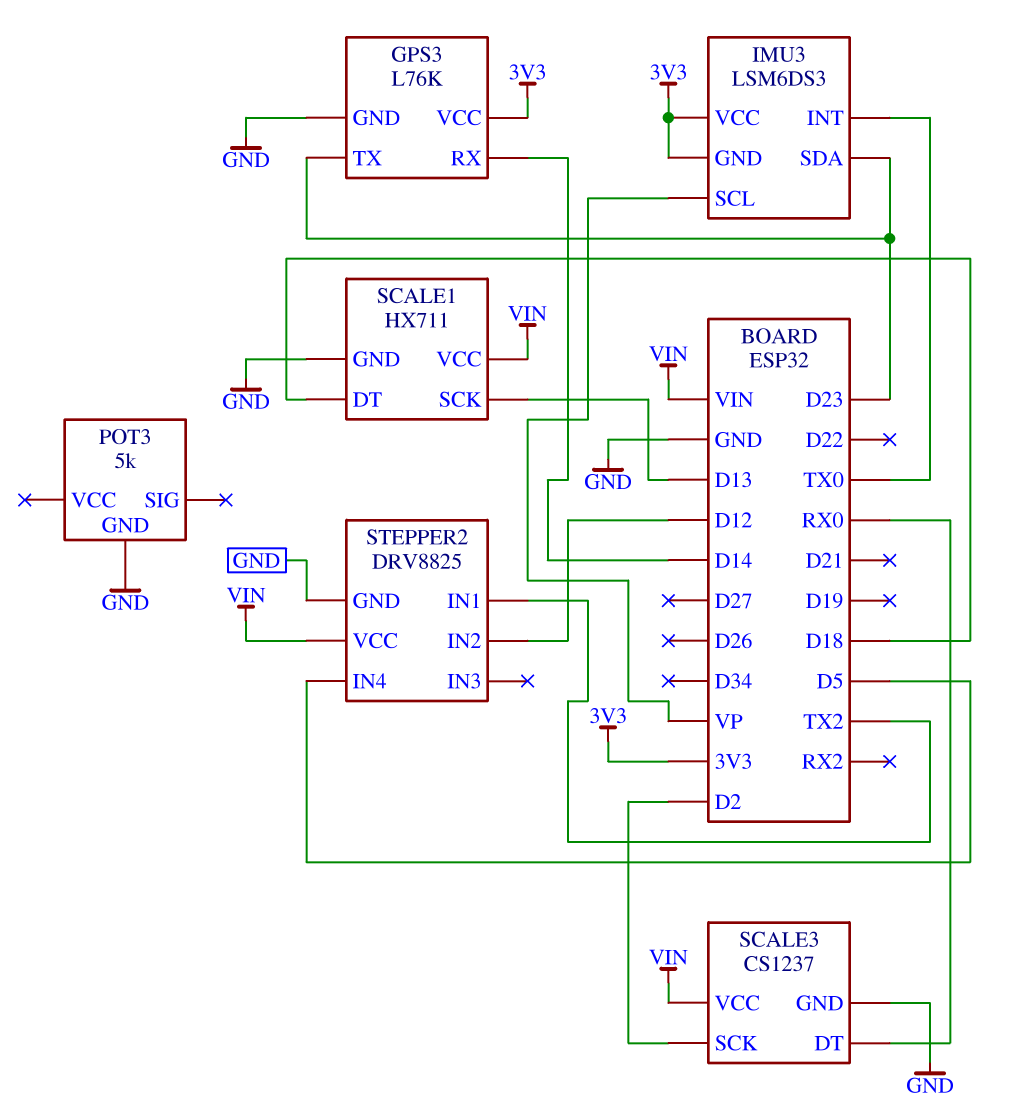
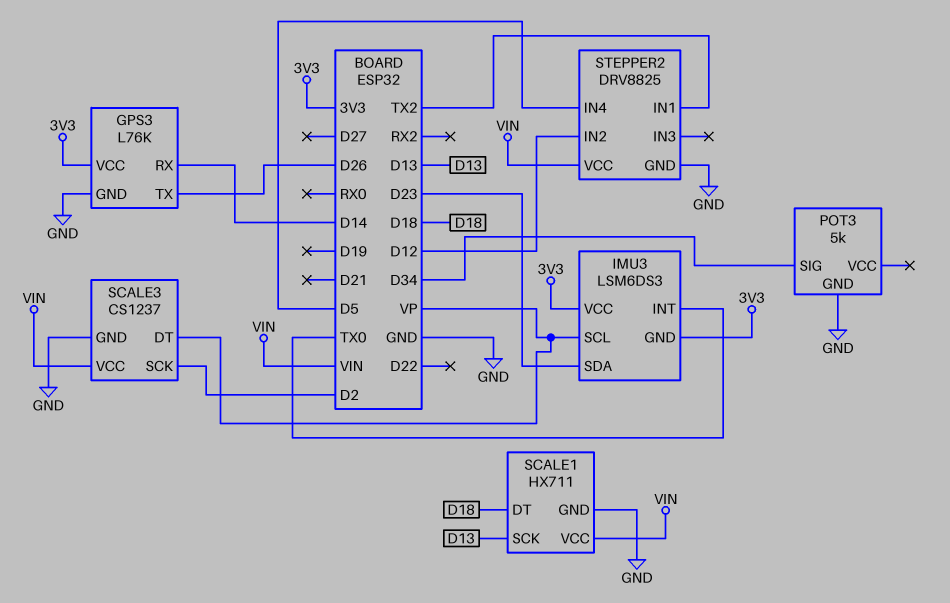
GPS3 pin TX: D23 -> D26
POT3 pin SIG: none -> D34
SCALE3 pin DT: RX0 -> VP

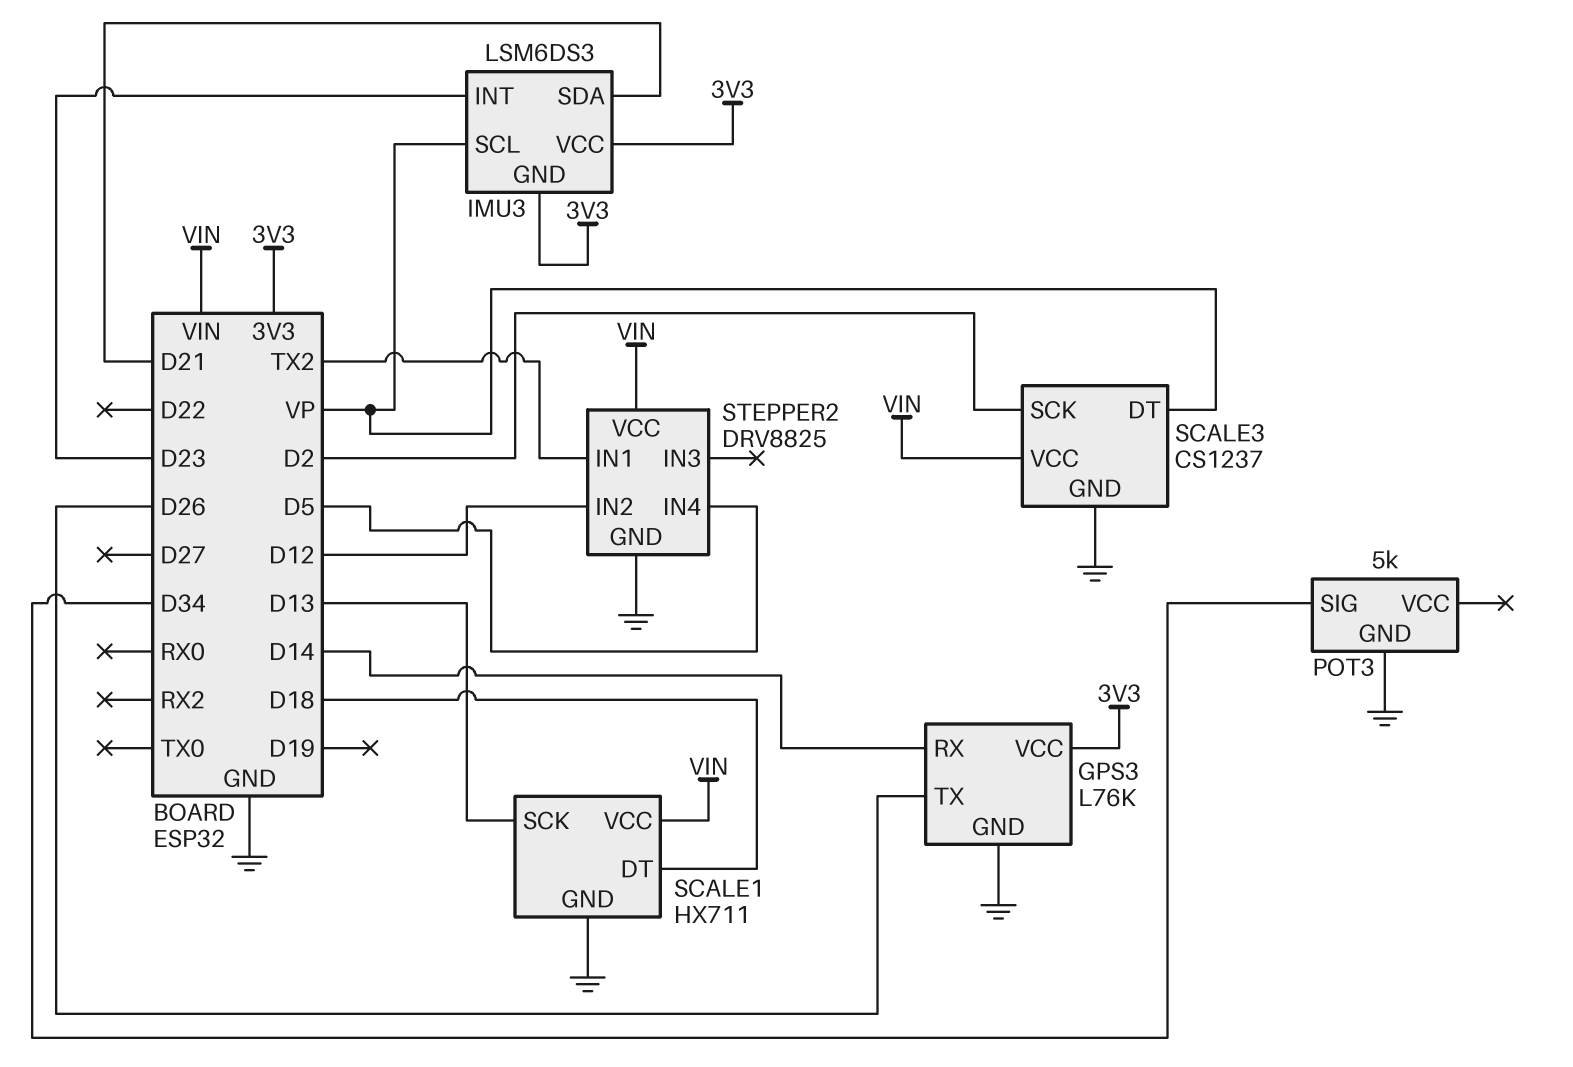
IMU3 pin INT: TX0 -> D23
IMU3 pin SDA: D23 -> D21

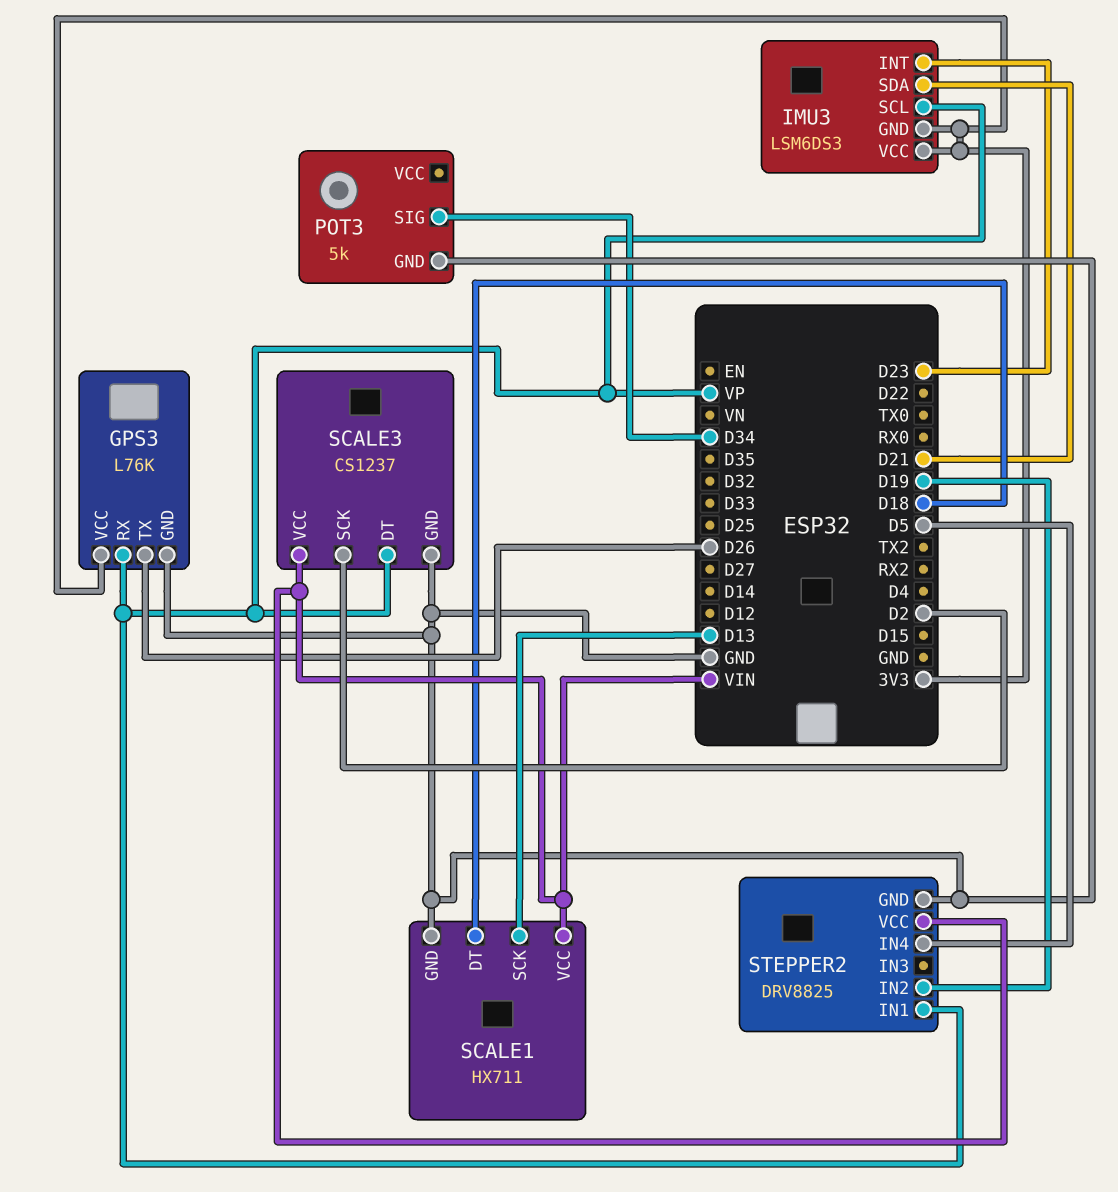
GPS3 pin RX: D14 -> VP
STEPPER2 pin IN1: TX2 -> VP
STEPPER2 pin IN2: D12 -> D19

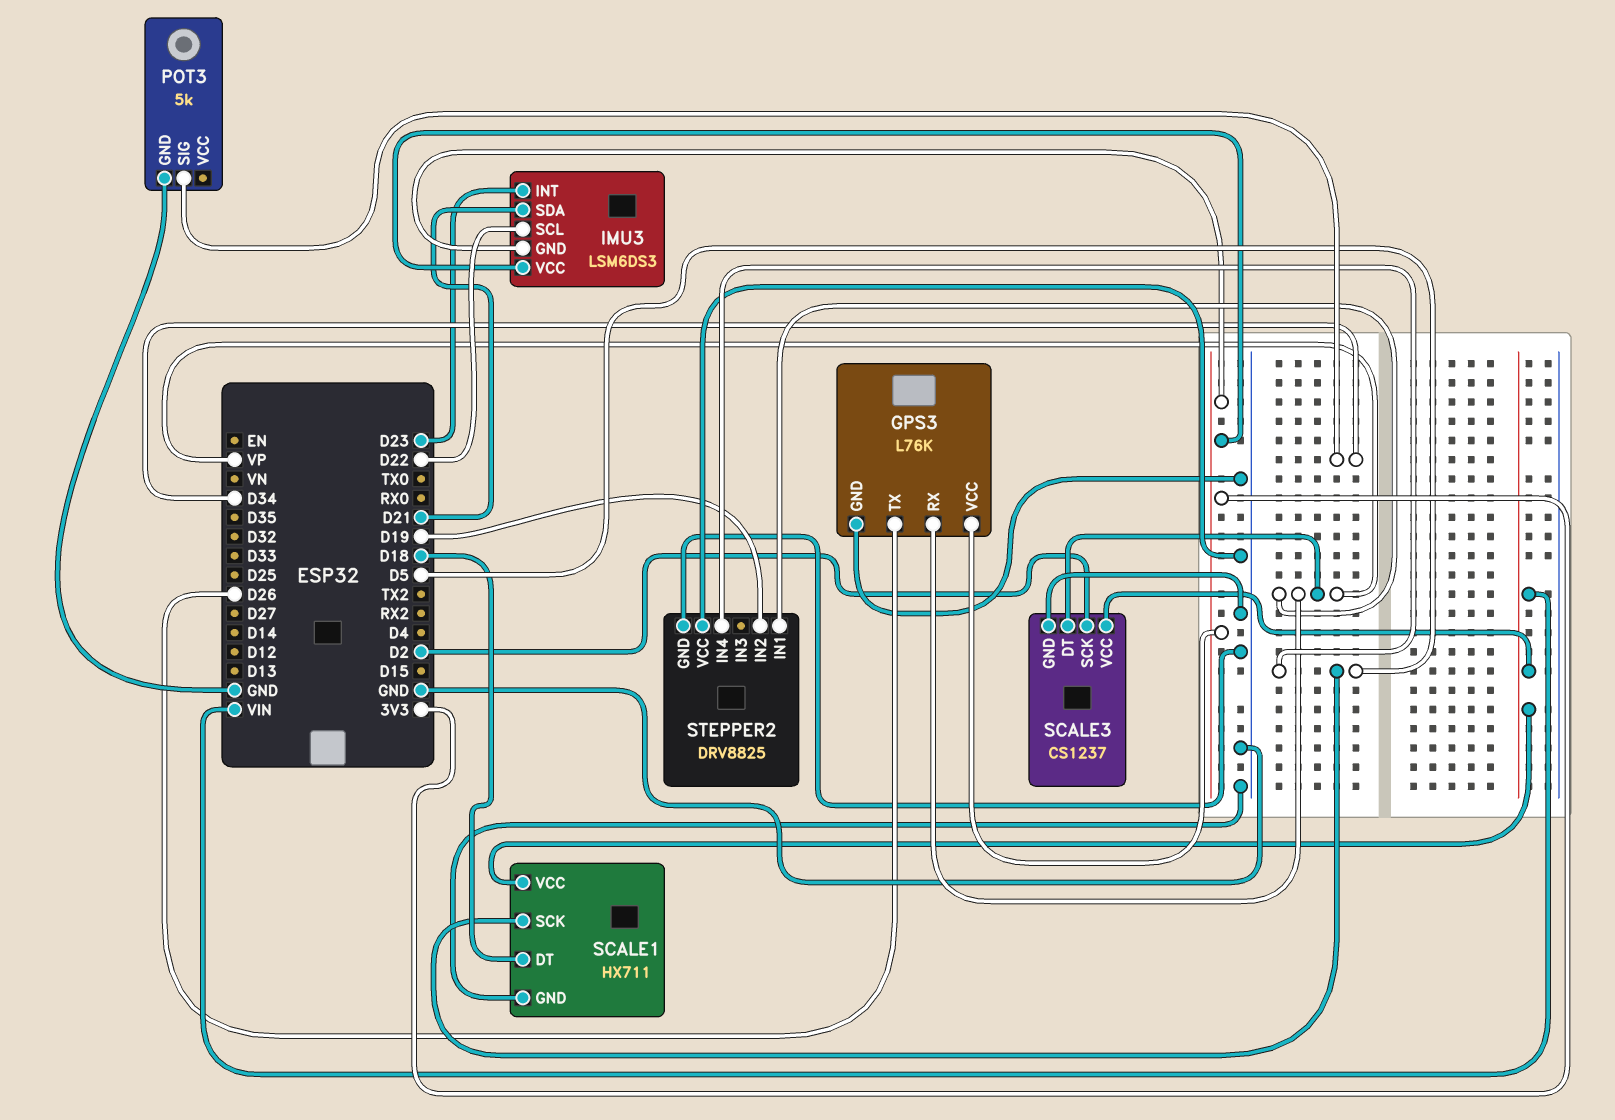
IMU3 pin SCL: VP -> D22
SCALE1 pin SCK: D13 -> D5
STEPPER2 pin VCC: VIN -> GND

